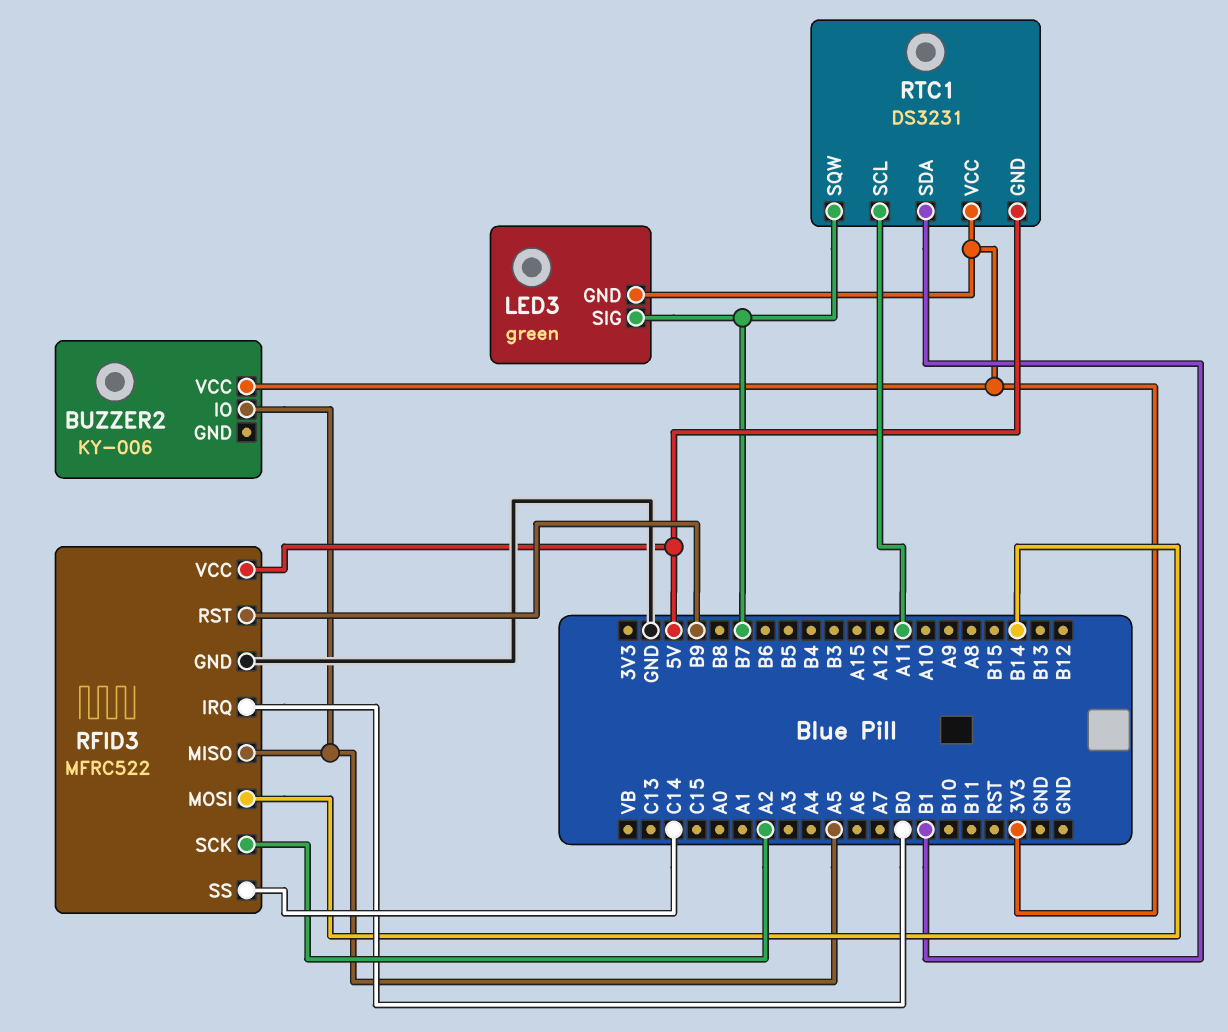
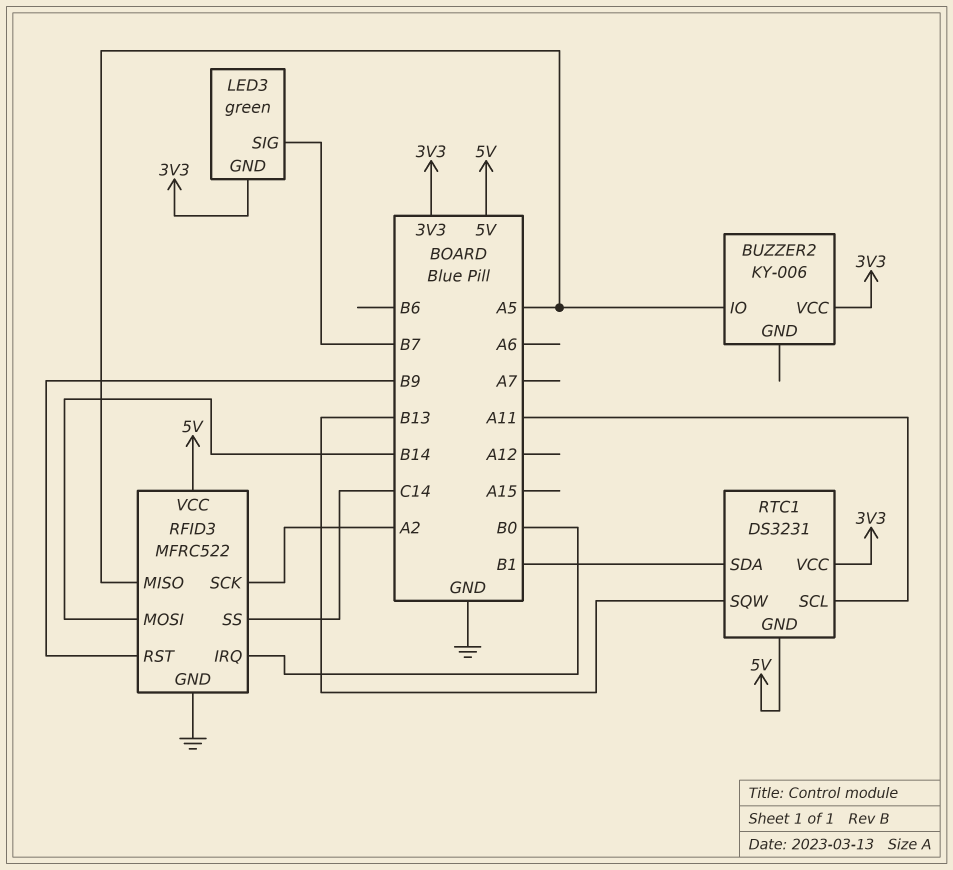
RTC1 pin SQW: B7 -> B13

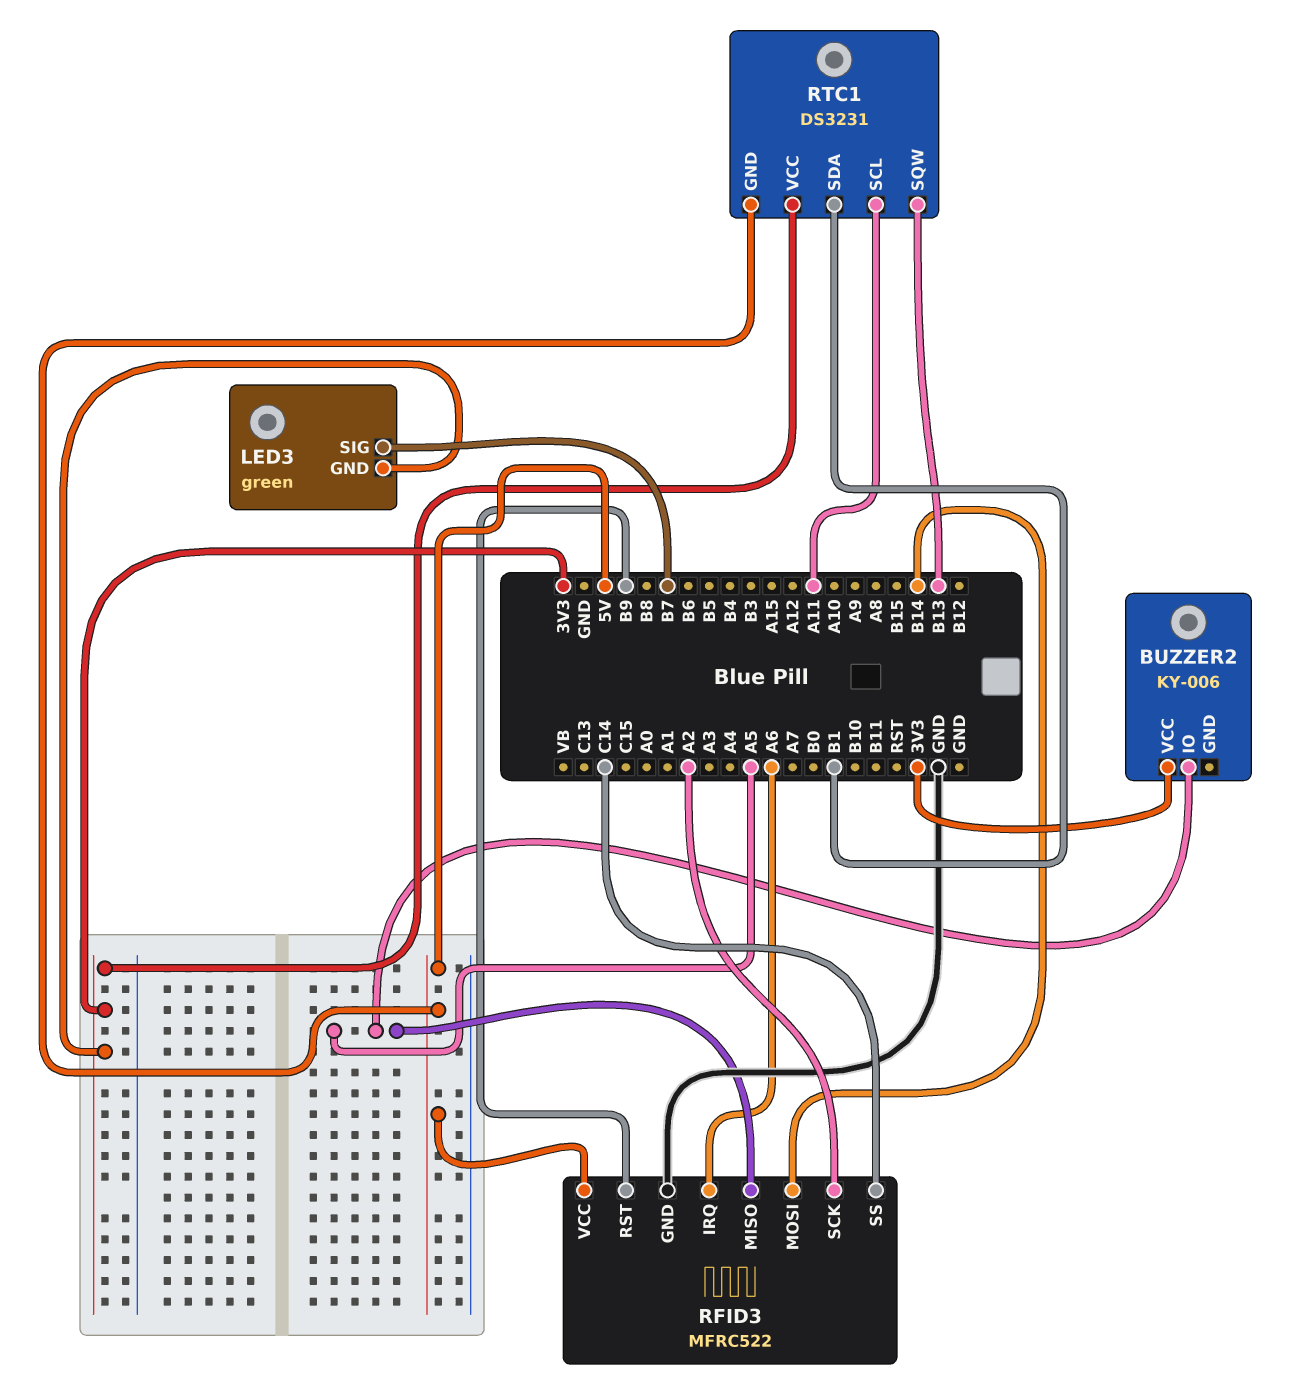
RFID3 pin IRQ: B0 -> A6

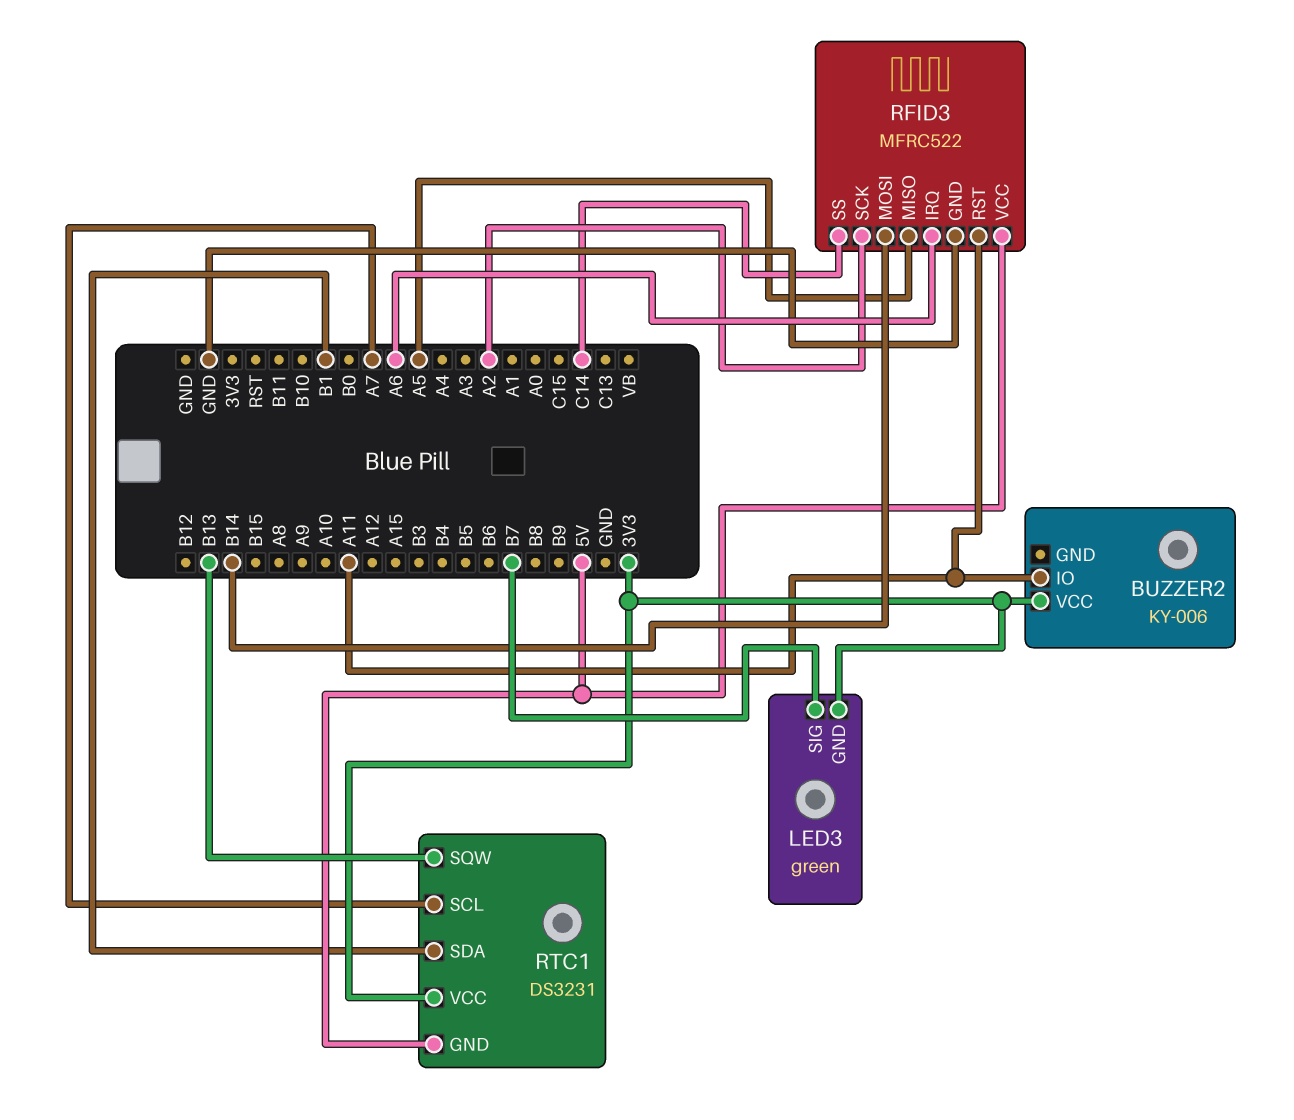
BUZZER2 pin IO: A5 -> A11
RFID3 pin RST: B9 -> A11
RTC1 pin SCL: A11 -> A7

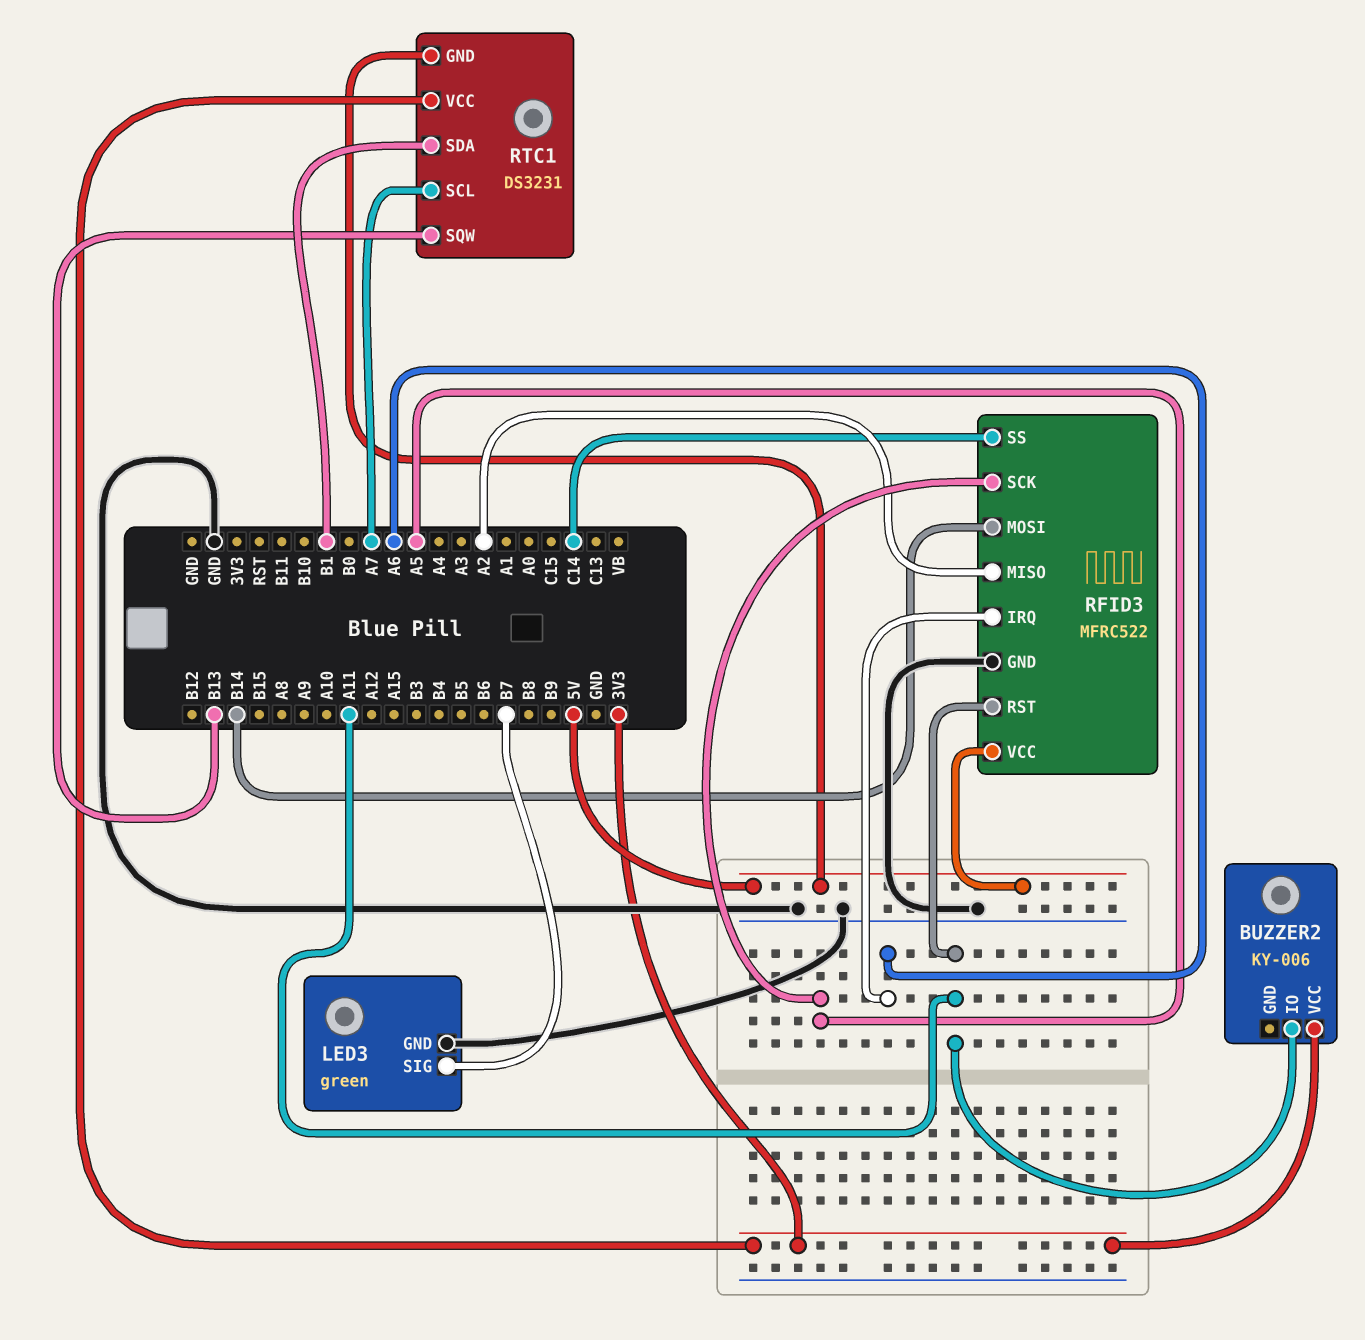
LED3 pin GND: 3V3 -> GND
RFID3 pin MISO: A5 -> A2
RFID3 pin SCK: A2 -> A5

